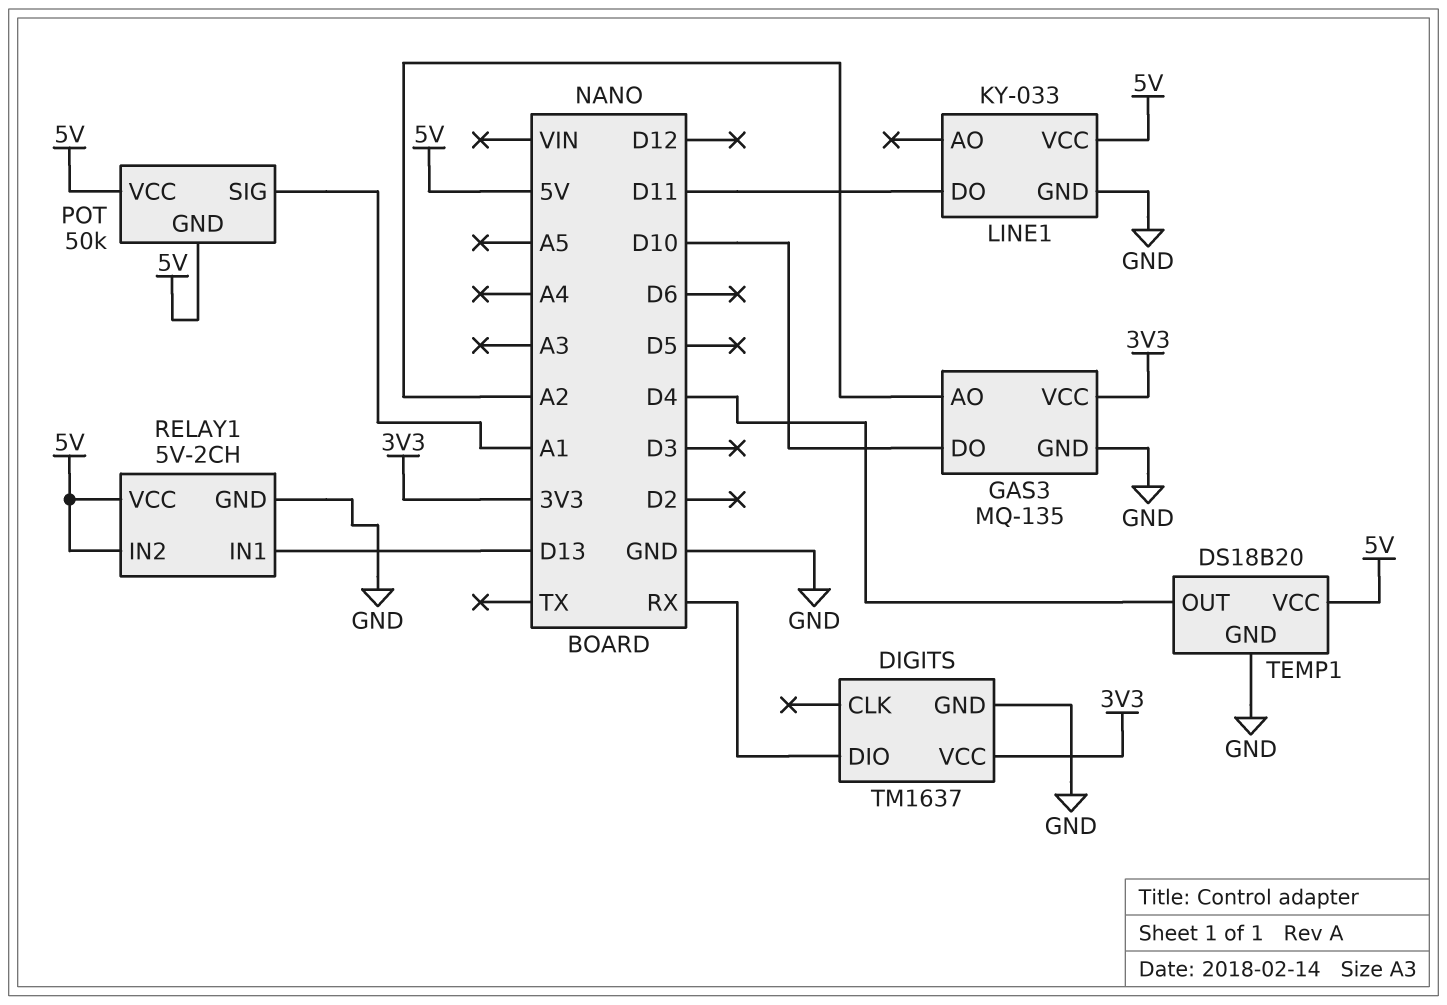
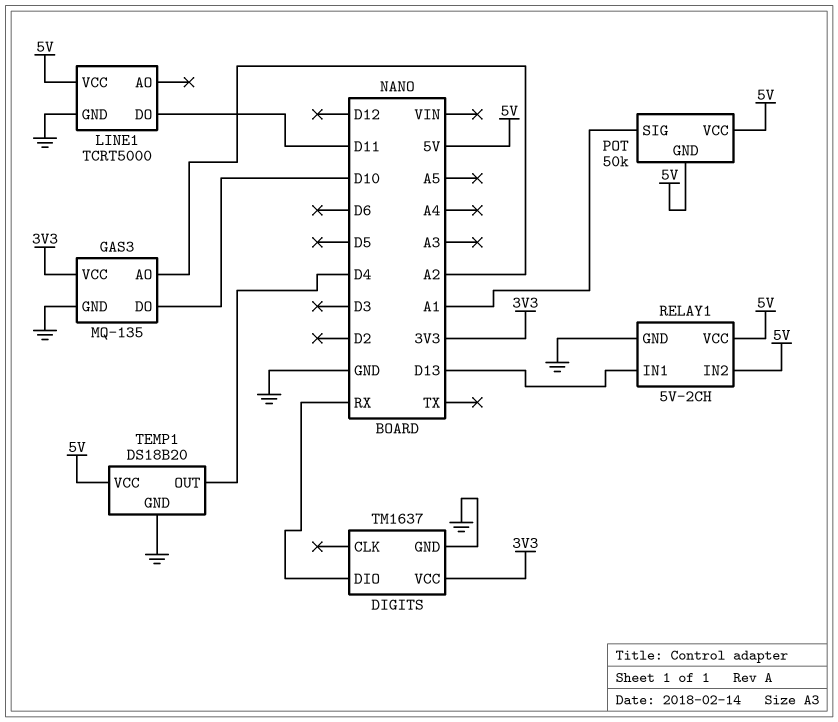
LINE1: KY-033 -> TCRT5000

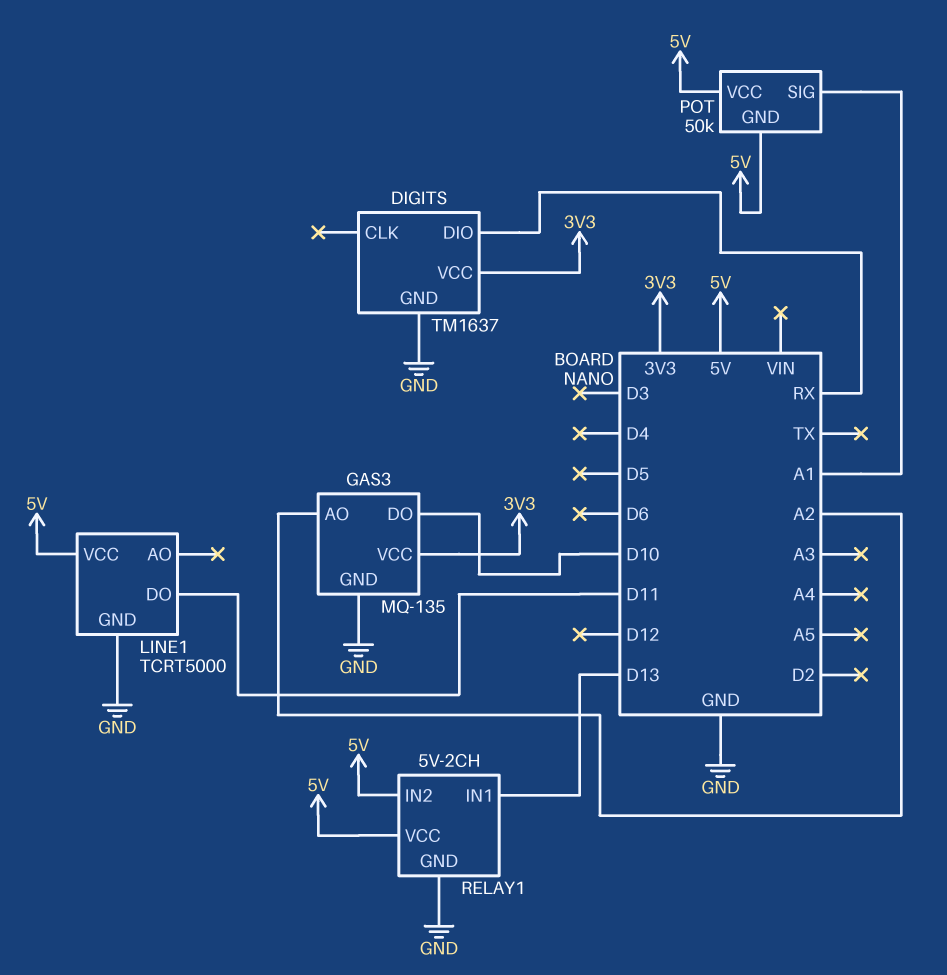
TEMP1: DS18B20 -> none
TEMP1 pin GND: GND -> none
TEMP1 pin OUT: D4 -> none
TEMP1 pin VCC: 5V -> none

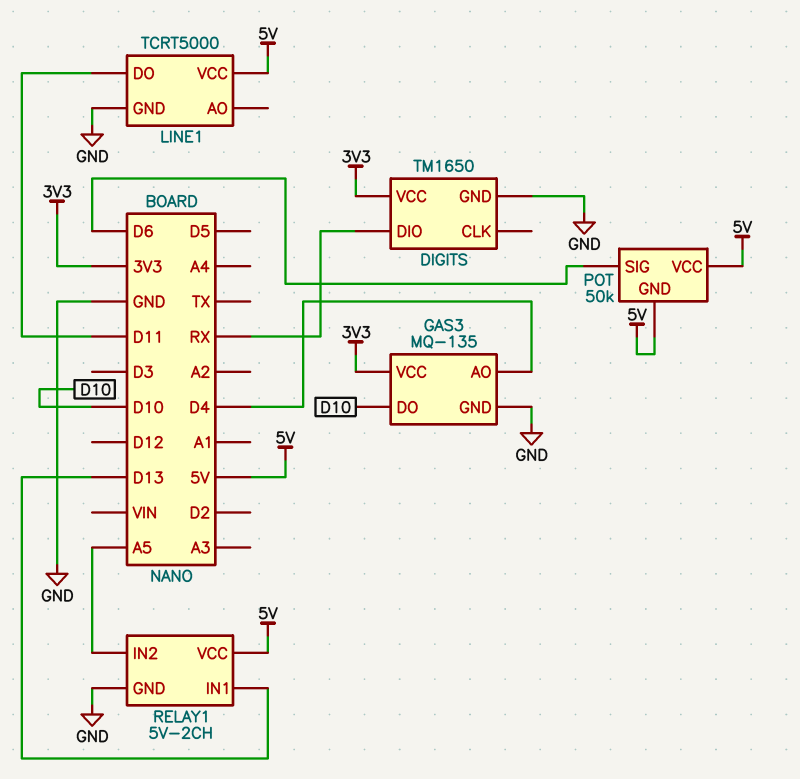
DIGITS: TM1637 -> TM1650
GAS3 pin AO: A2 -> D4
POT pin SIG: A1 -> D6
RELAY1 pin IN2: 5V -> A5

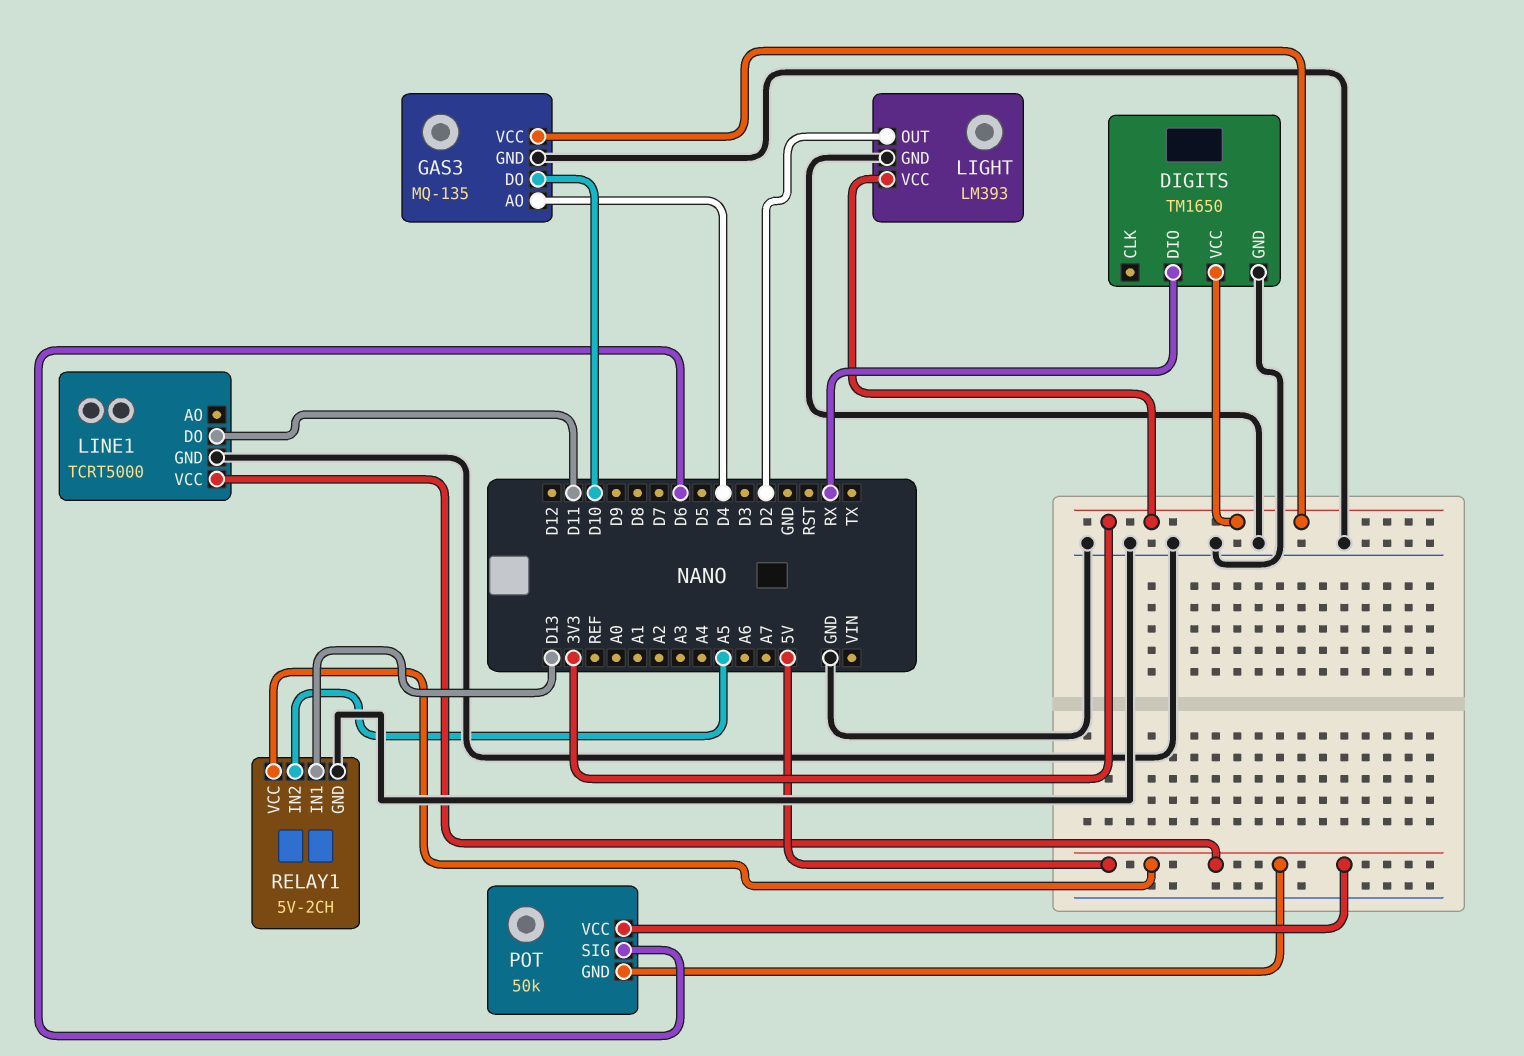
LIGHT: none -> LM393
LIGHT pin GND: none -> GND
LIGHT pin OUT: none -> D2
LIGHT pin VCC: none -> 3V3

